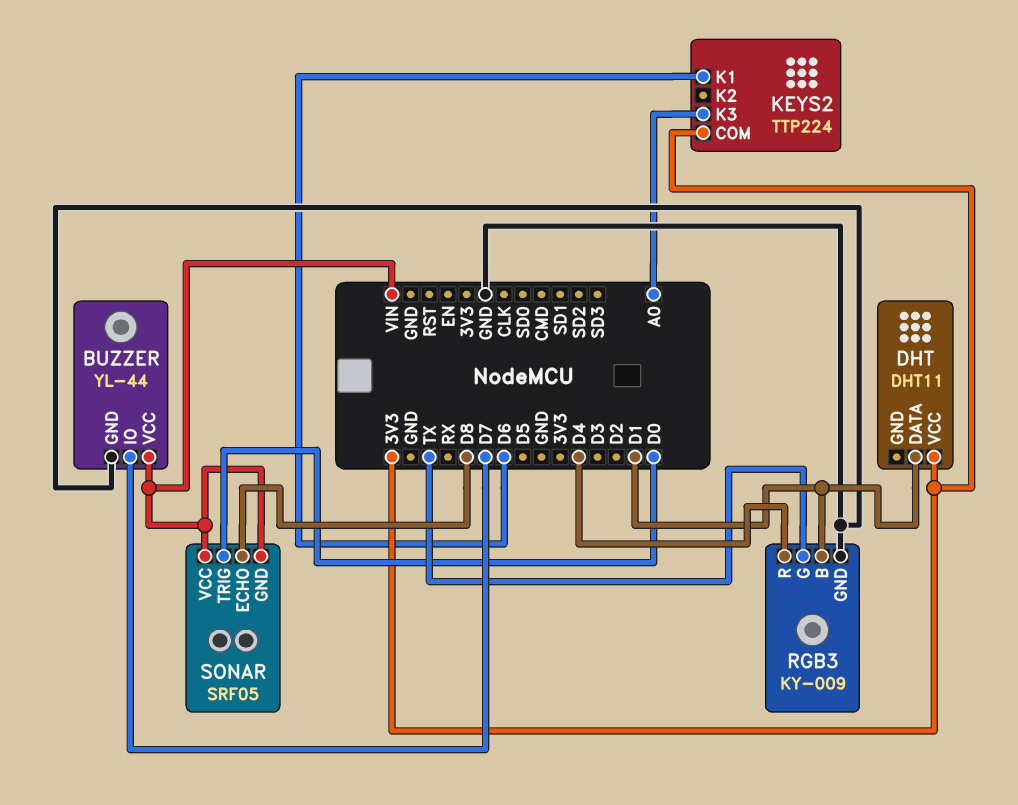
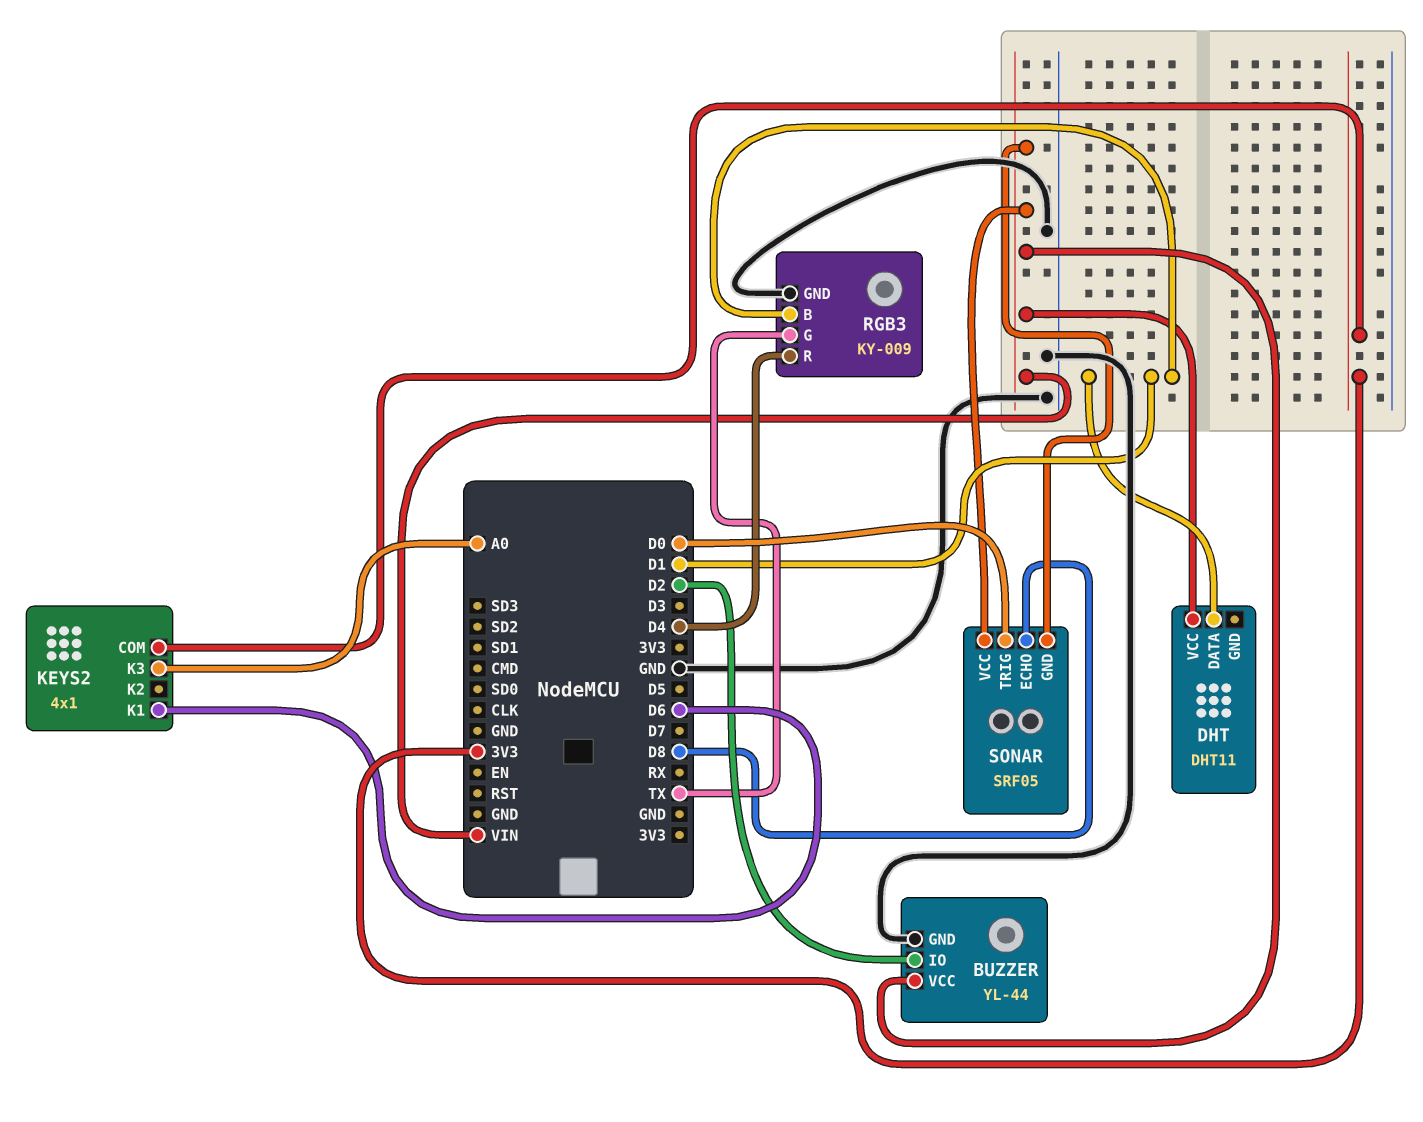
BUZZER pin IO: D7 -> D2
DHT pin VCC: 3V3 -> VIN
KEYS2: TTP224 -> 4x1

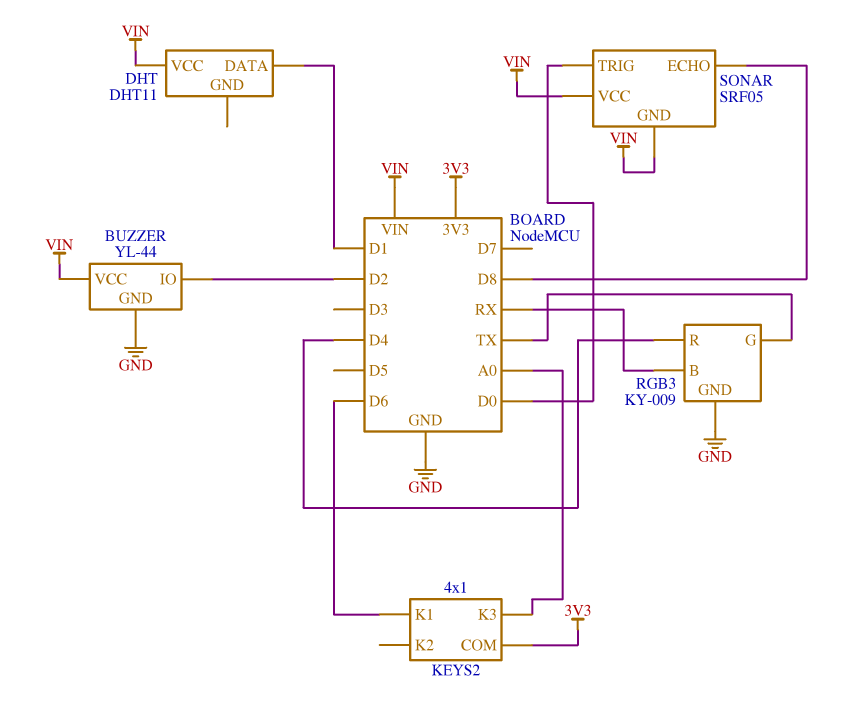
RGB3 pin B: D1 -> RX

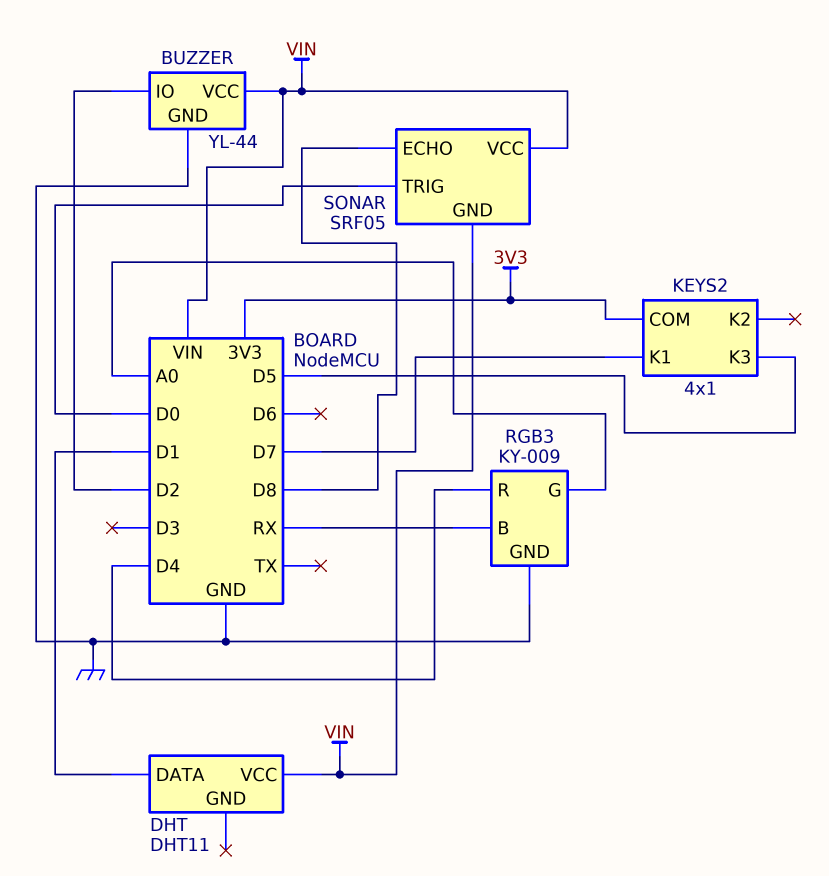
KEYS2 pin K1: D6 -> D7
KEYS2 pin K3: A0 -> D5
RGB3 pin G: TX -> A0

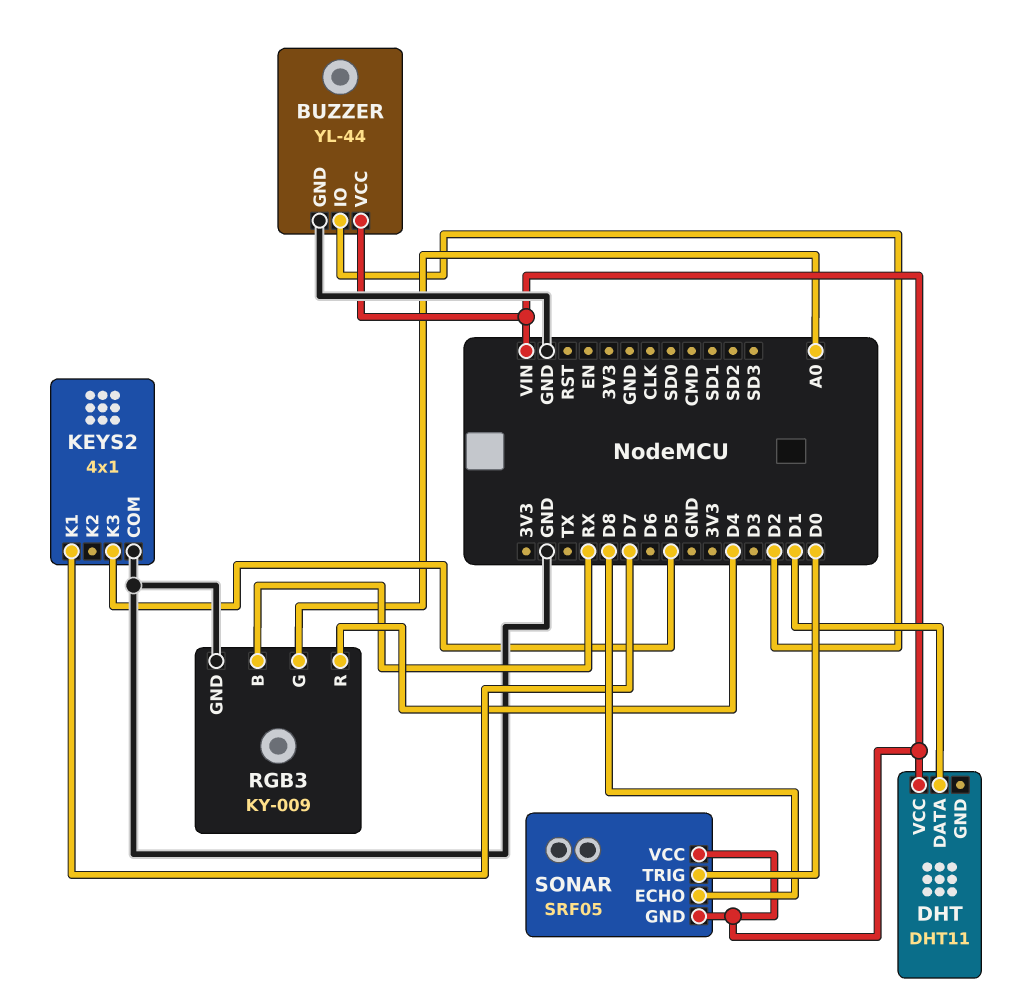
KEYS2 pin COM: 3V3 -> GND

